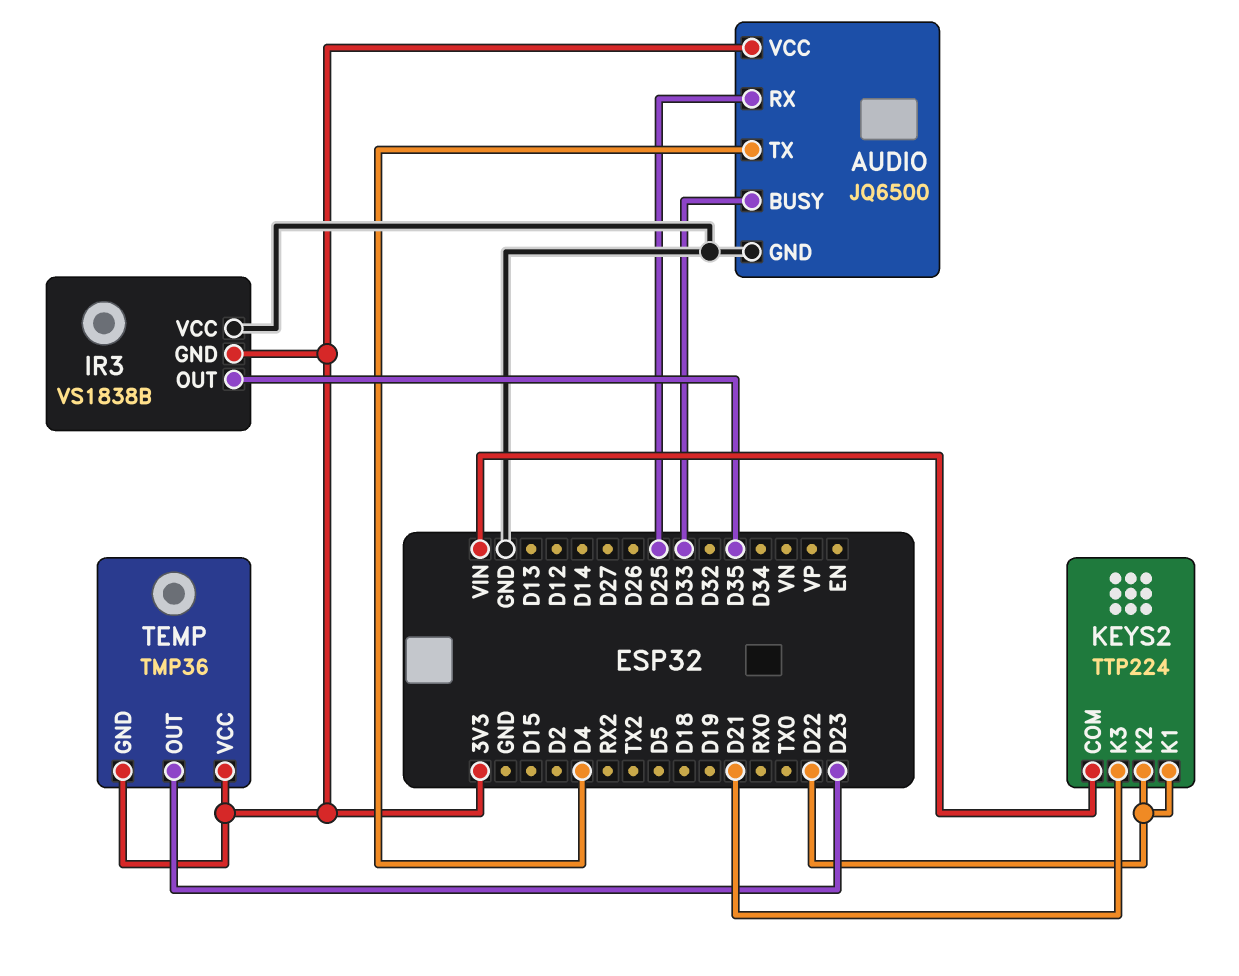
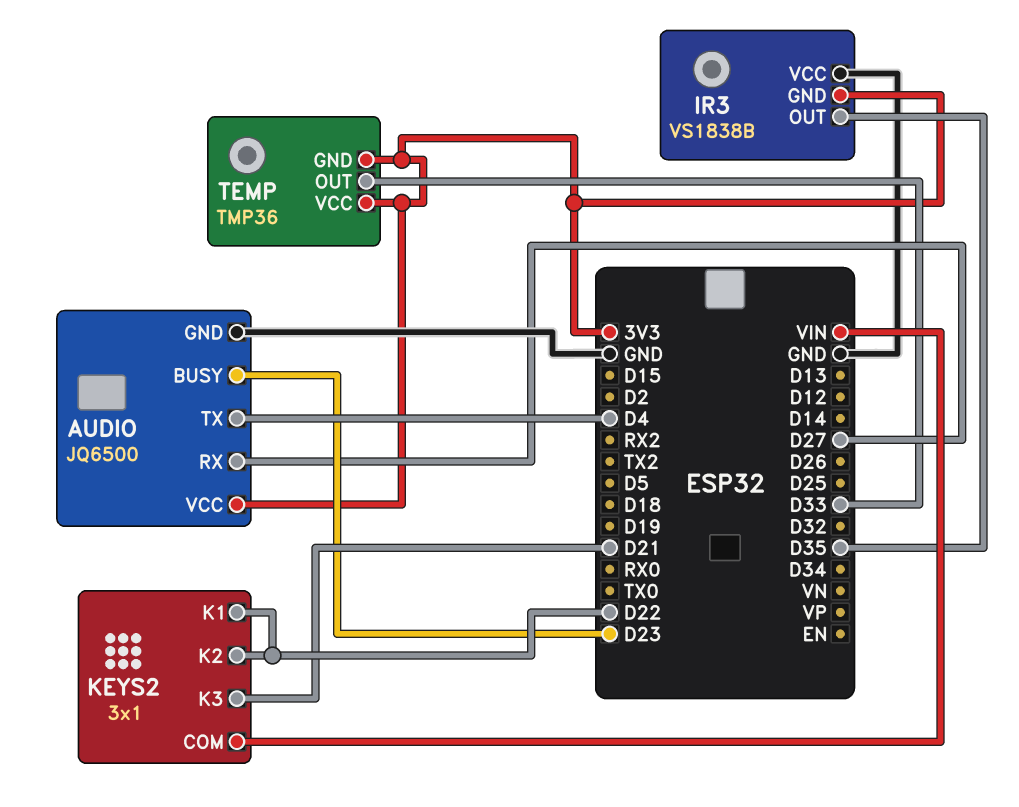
AUDIO pin BUSY: D33 -> D23
AUDIO pin RX: D25 -> D27
KEYS2: TTP224 -> 3x1
TEMP pin OUT: D23 -> D33

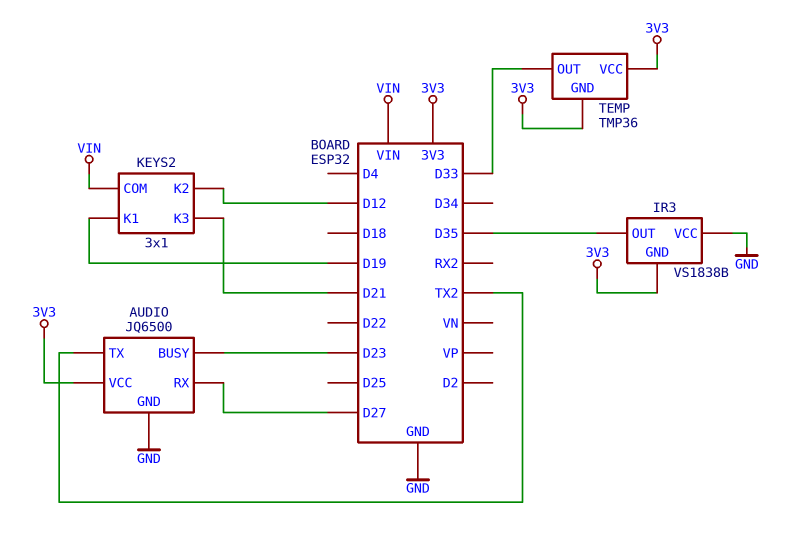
AUDIO pin TX: D4 -> TX2
KEYS2 pin K1: D22 -> D19
KEYS2 pin K2: D22 -> D12

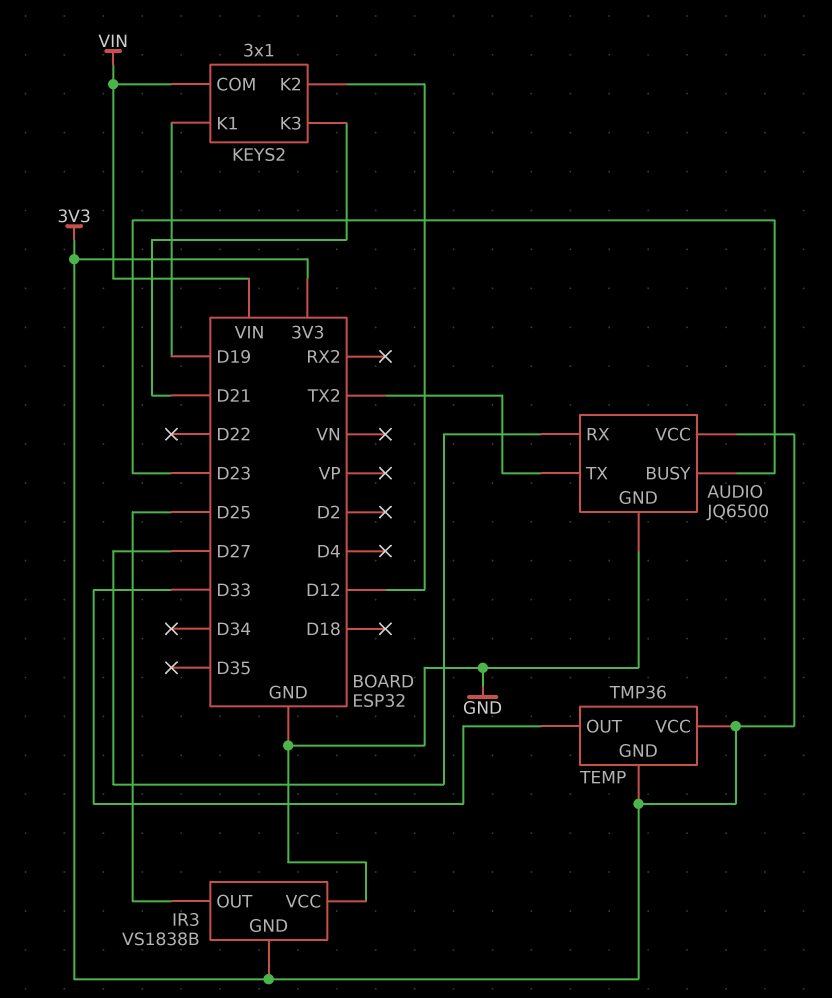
IR3 pin OUT: D35 -> D25

